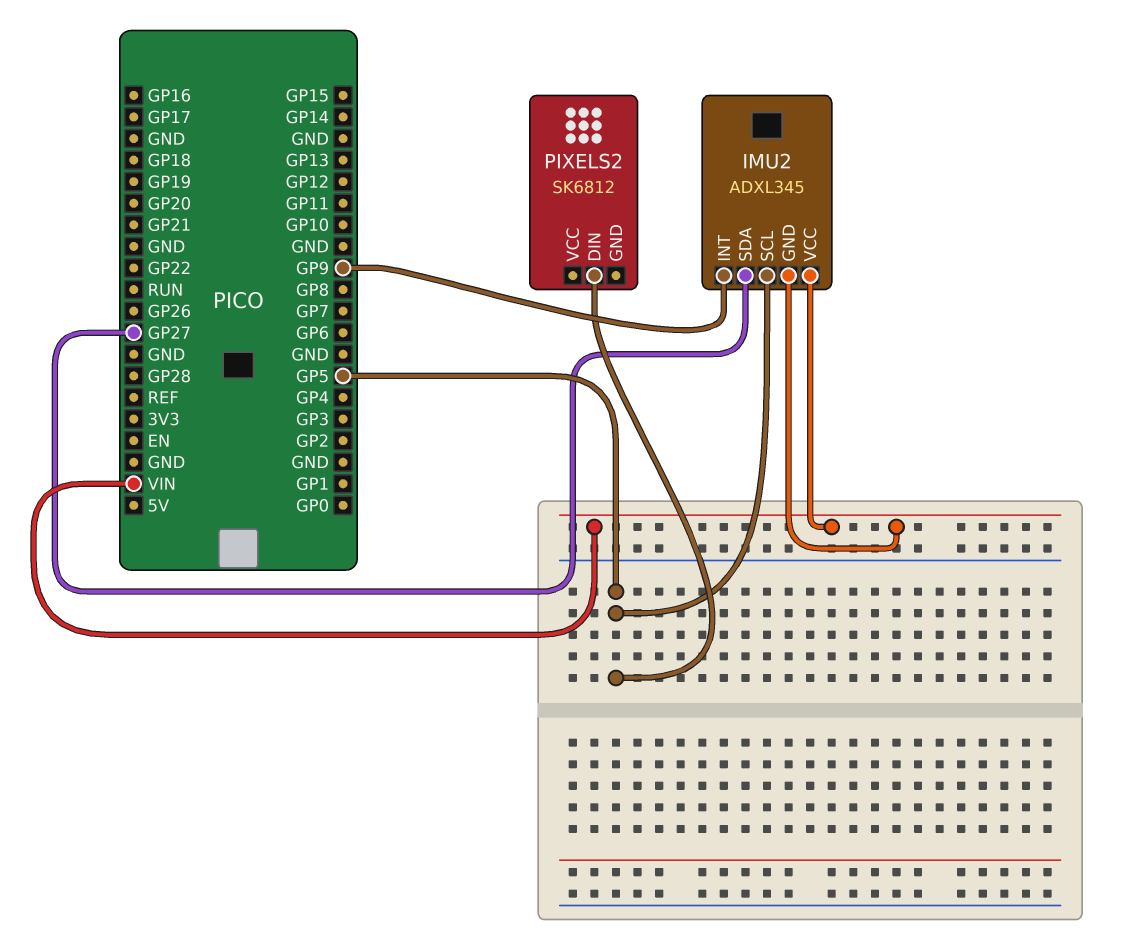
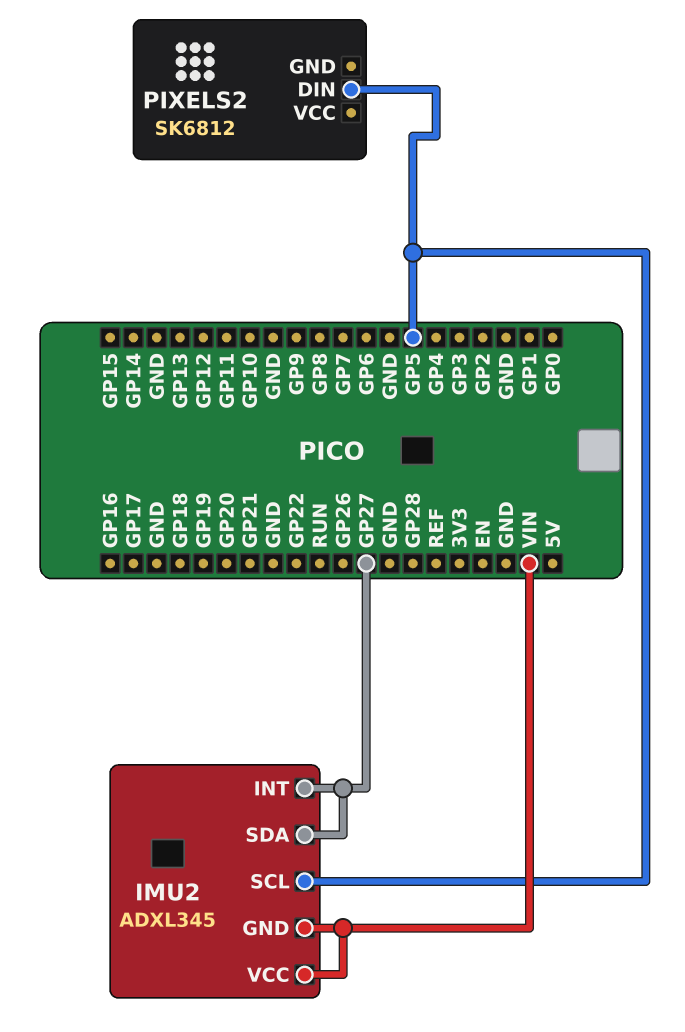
IMU2 pin INT: GP9 -> GP27

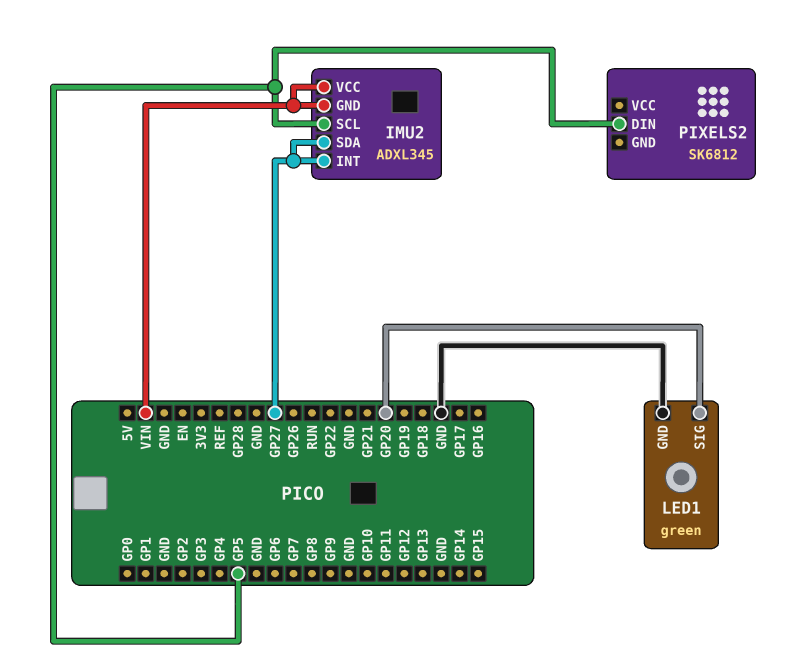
LED1: none -> green
LED1 pin GND: none -> GND
LED1 pin SIG: none -> GP20

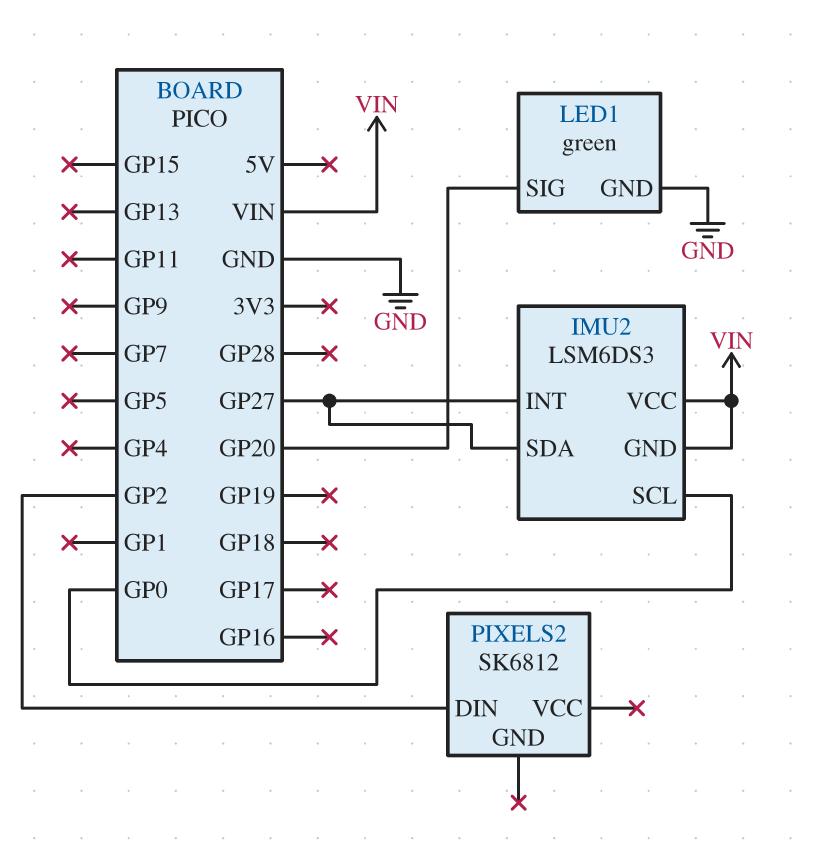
IMU2: ADXL345 -> LSM6DS3
IMU2 pin SCL: GP5 -> GP0
PIXELS2 pin DIN: GP5 -> GP2

